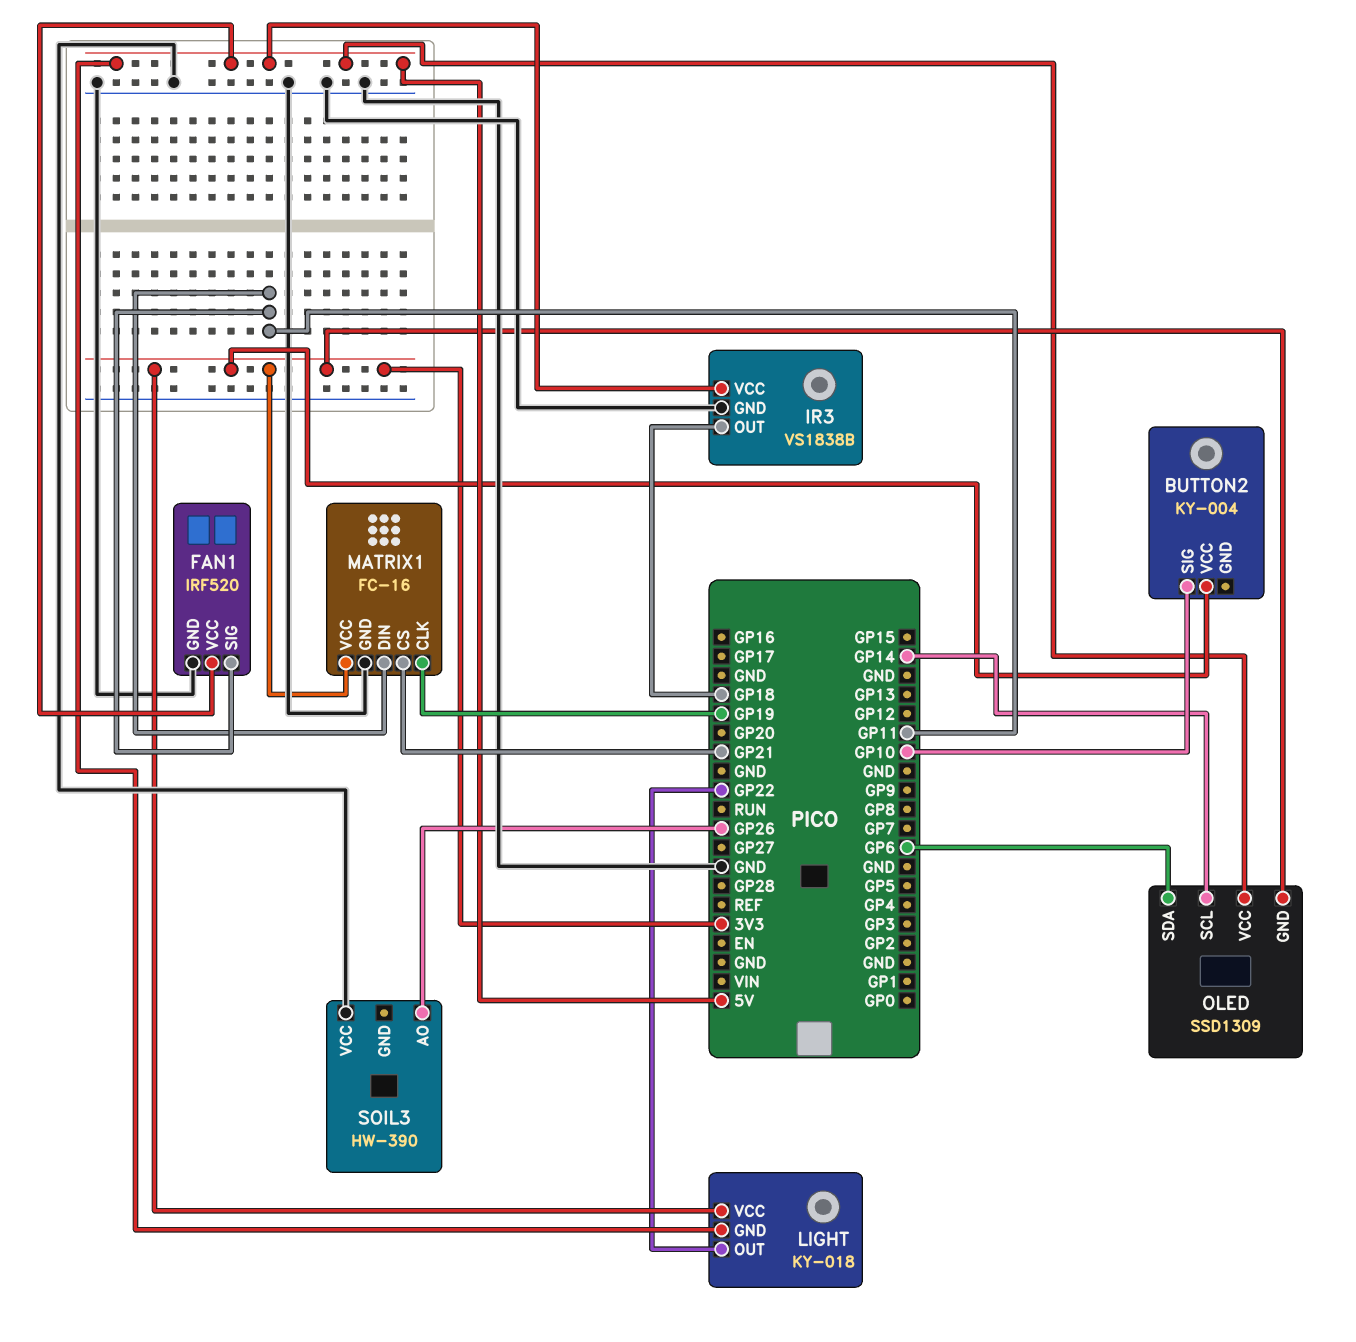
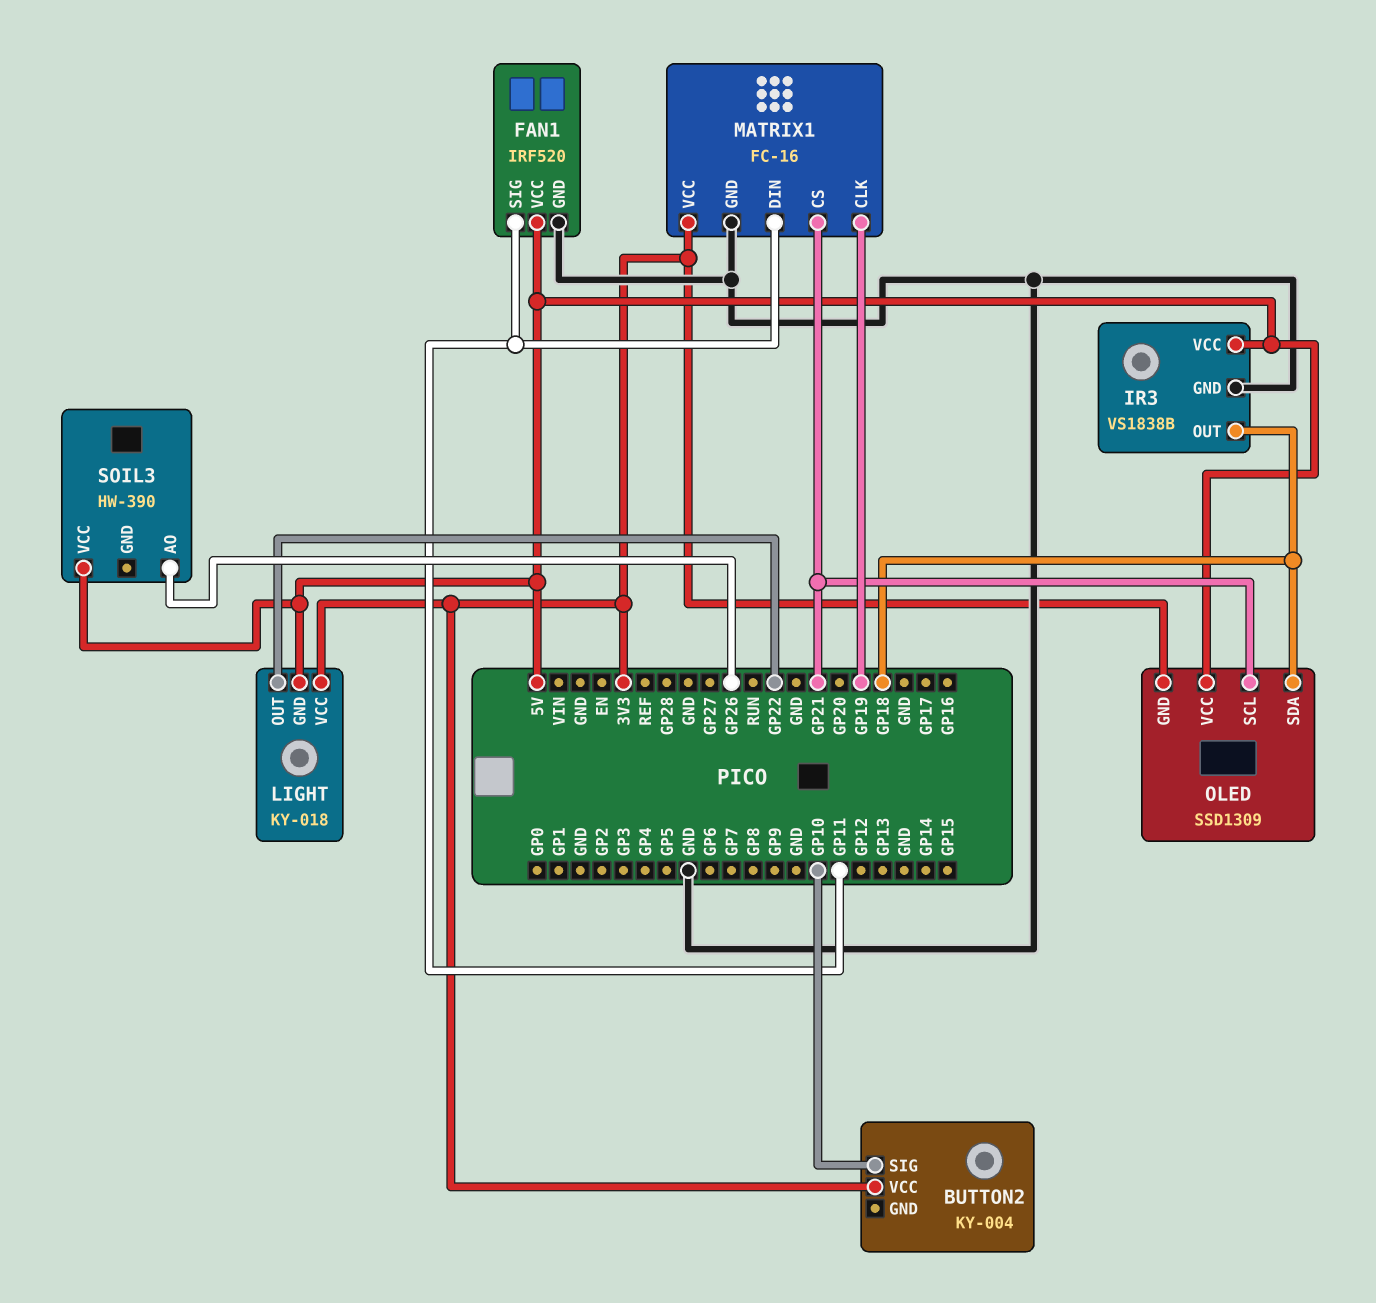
OLED pin SCL: GP14 -> GP21
OLED pin SDA: GP6 -> GP18
SOIL3 pin VCC: GND -> 5V

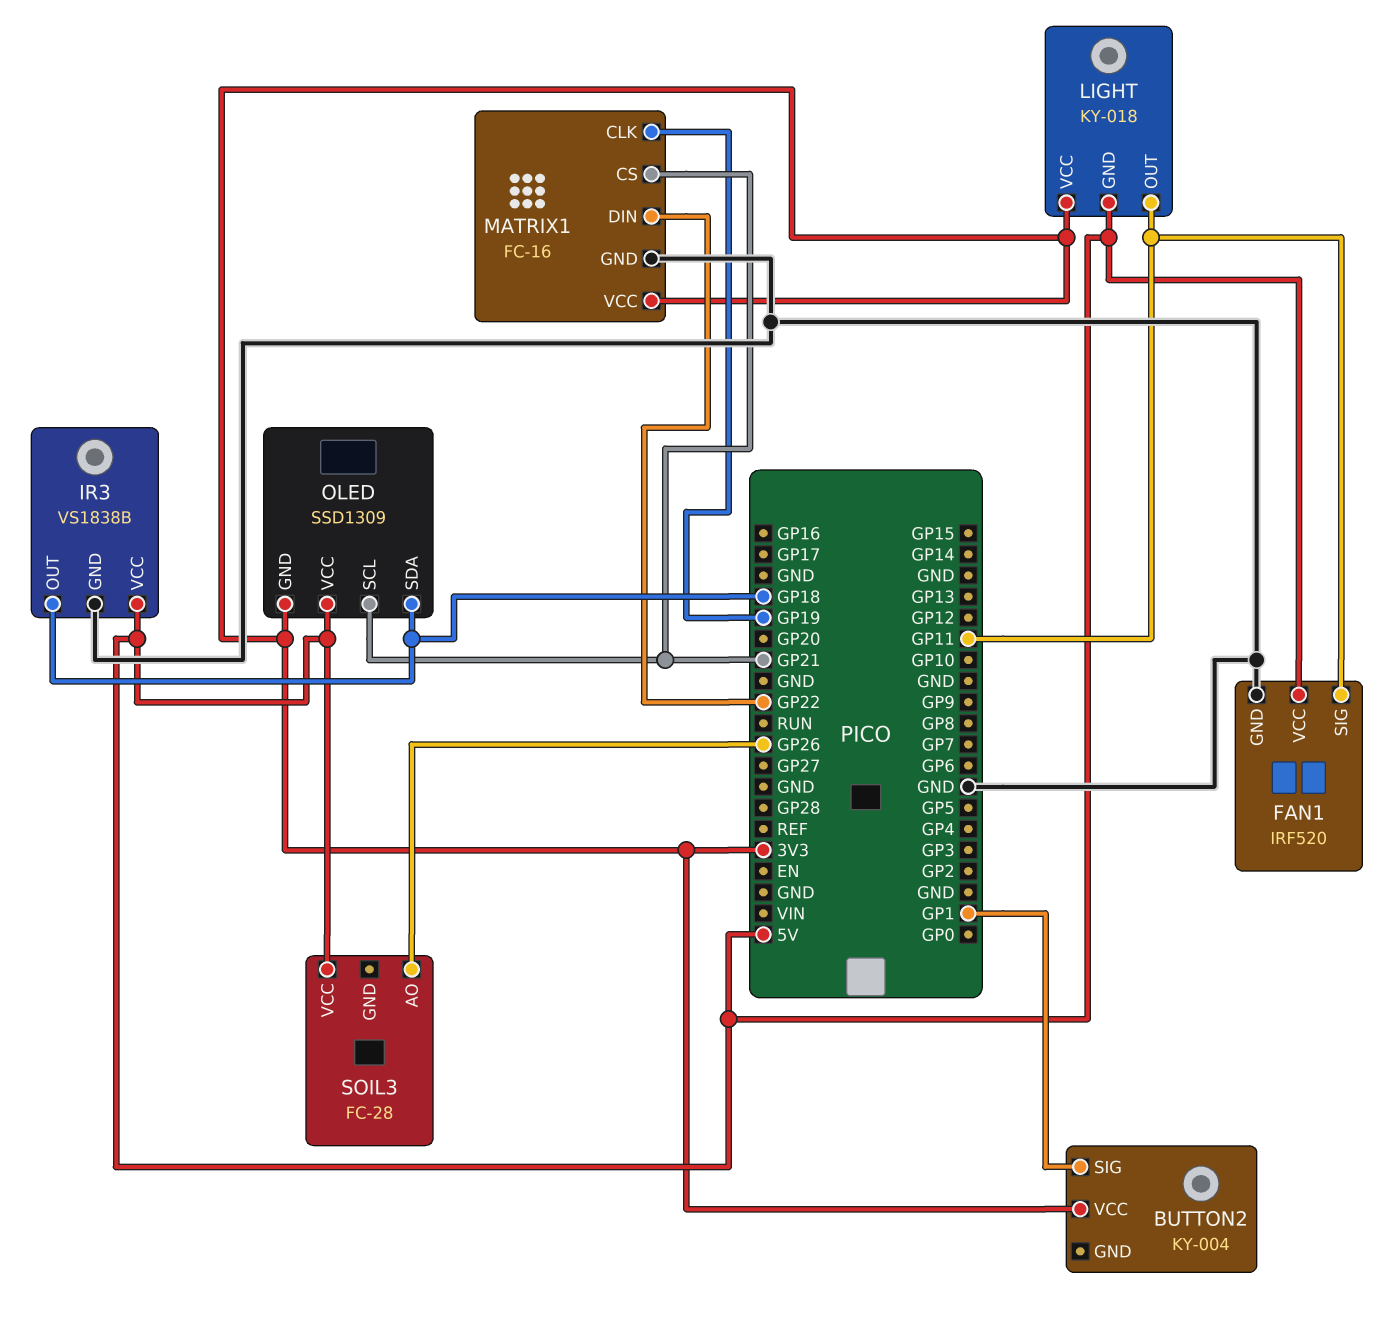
BUTTON2 pin SIG: GP10 -> GP1
LIGHT pin OUT: GP22 -> GP11
MATRIX1 pin DIN: GP11 -> GP22
SOIL3: HW-390 -> FC-28

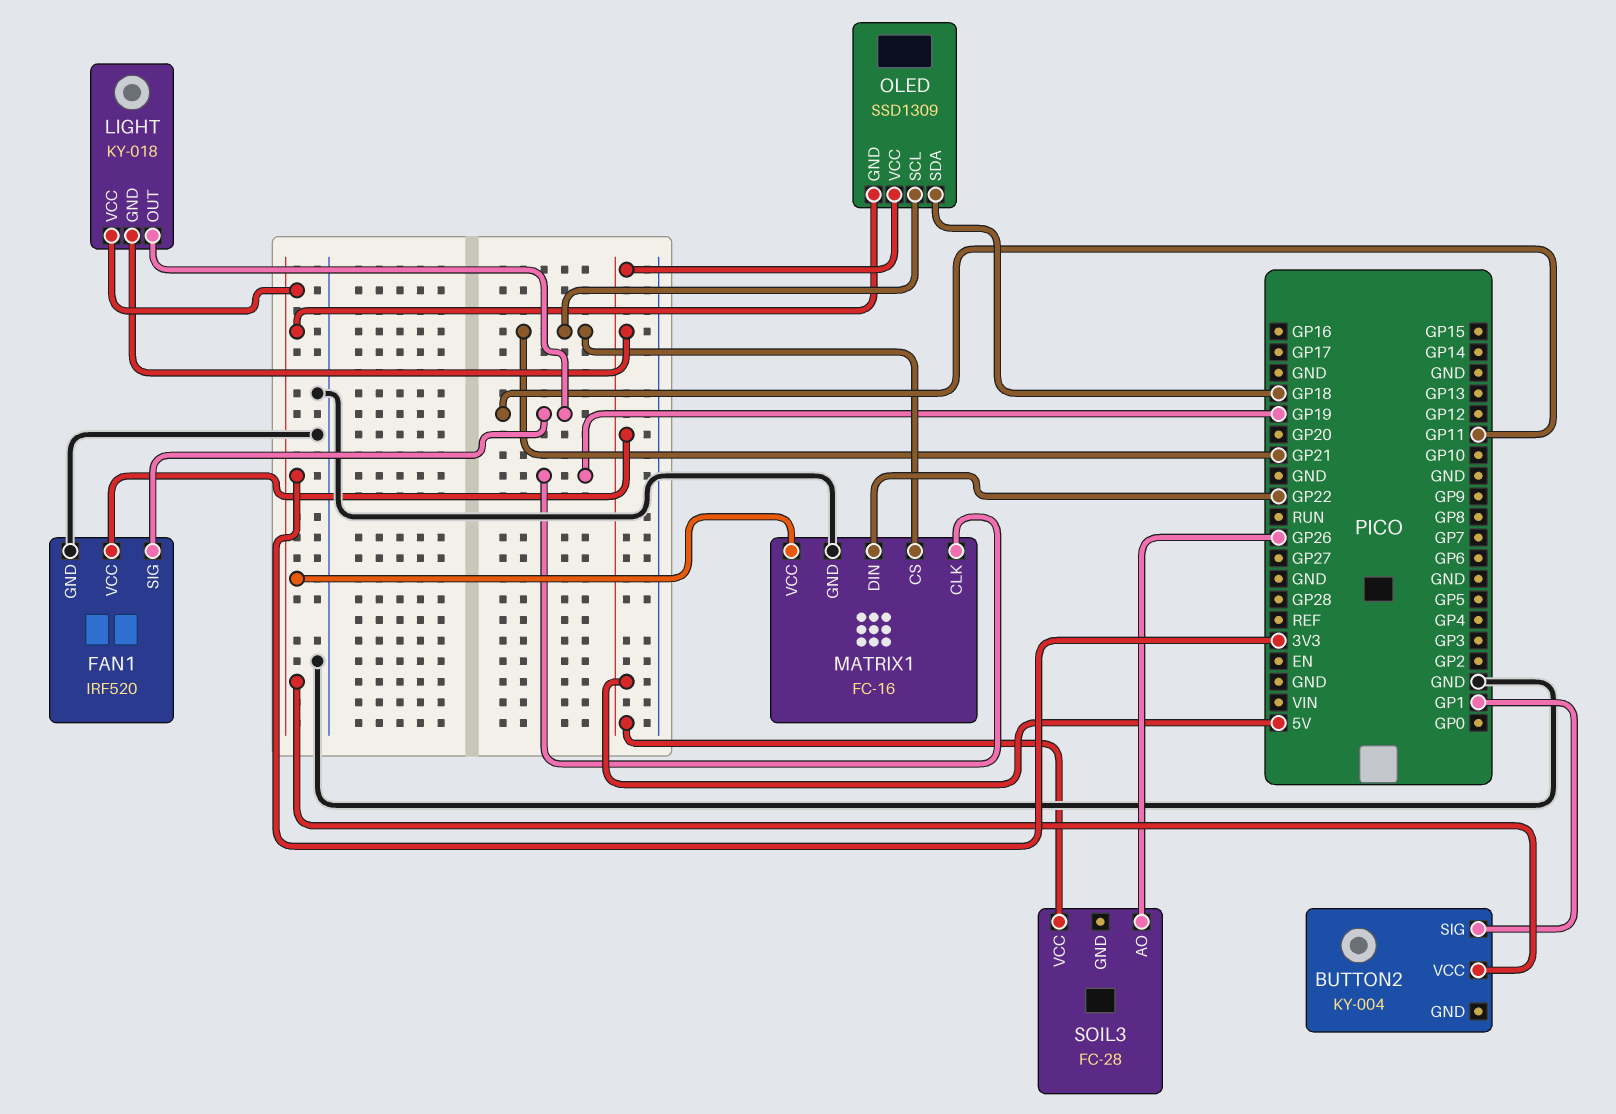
IR3: VS1838B -> none
IR3 pin GND: GND -> none
IR3 pin OUT: GP18 -> none
IR3 pin VCC: 5V -> none

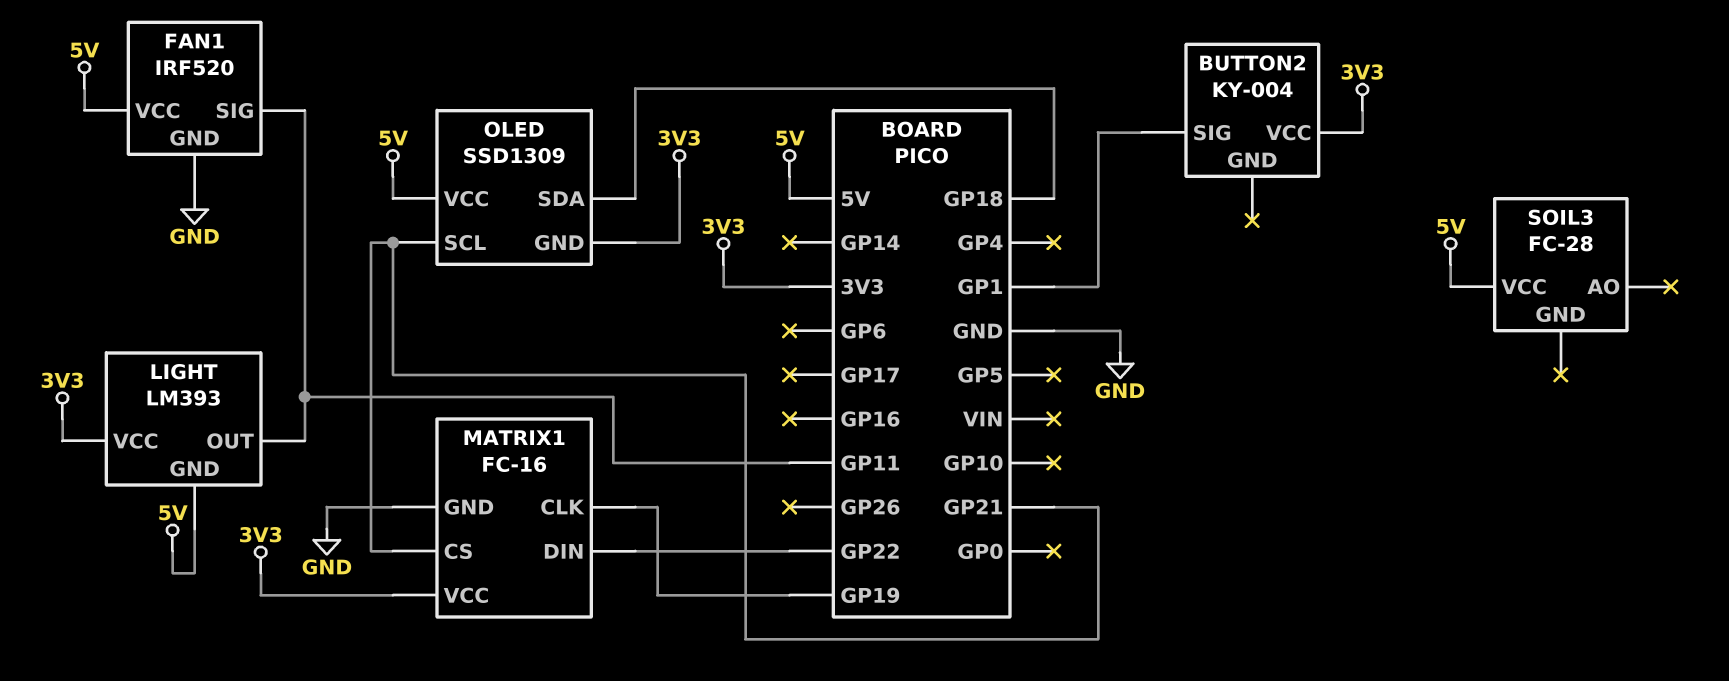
LIGHT: KY-018 -> LM393
SOIL3 pin AO: GP26 -> none

